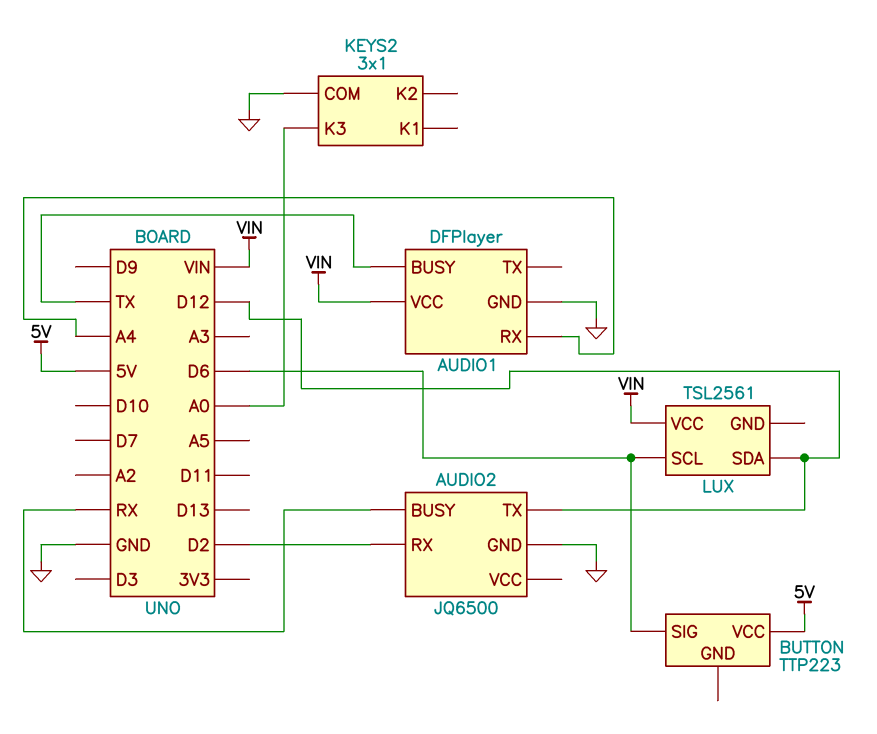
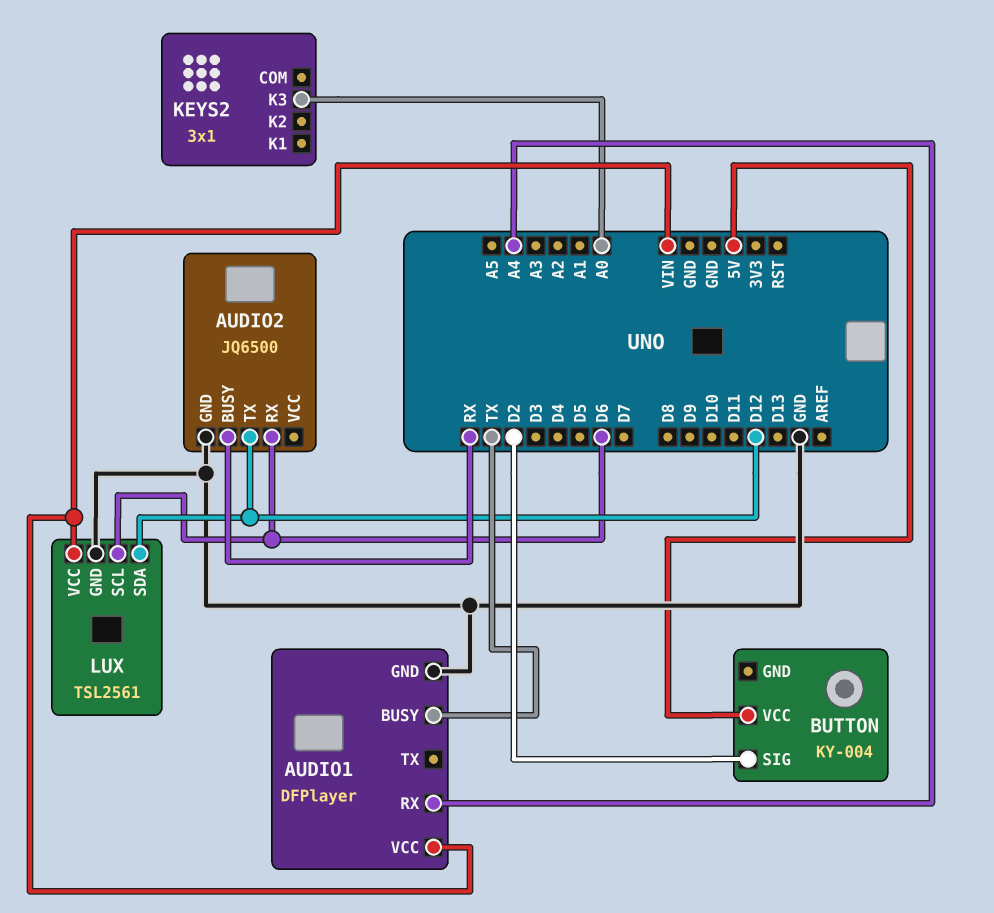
AUDIO2 pin RX: D2 -> D6
BUTTON: TTP223 -> KY-004
BUTTON pin SIG: D6 -> D2
KEYS2 pin COM: GND -> none
LUX pin GND: none -> GND

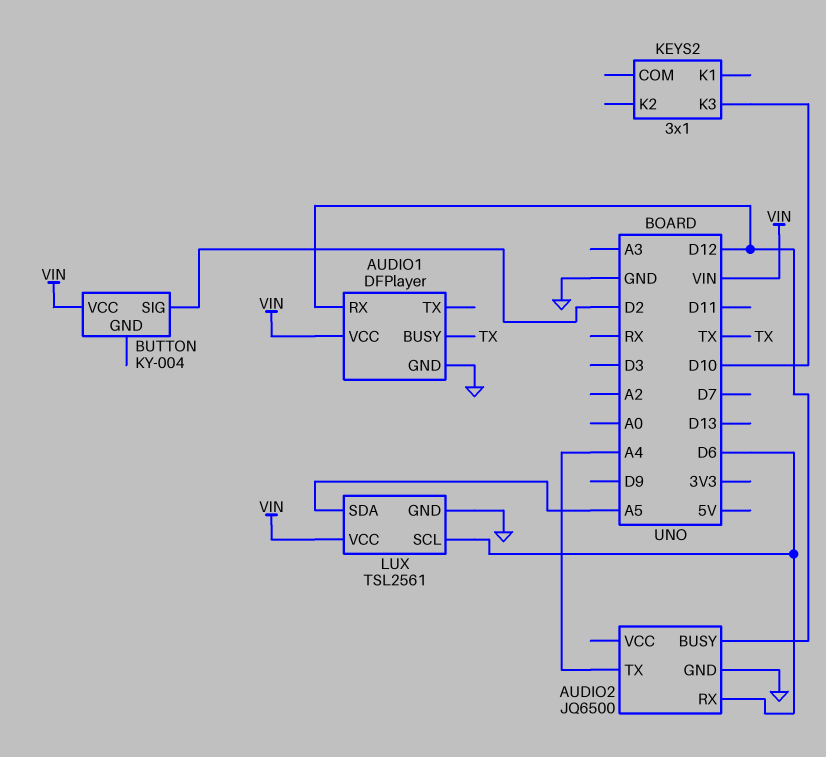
AUDIO1 pin RX: A4 -> D12
AUDIO2 pin BUSY: RX -> D12
AUDIO2 pin TX: D12 -> A4
BUTTON pin VCC: 5V -> VIN
KEYS2 pin K3: A0 -> D10
LUX pin SDA: D12 -> A5

